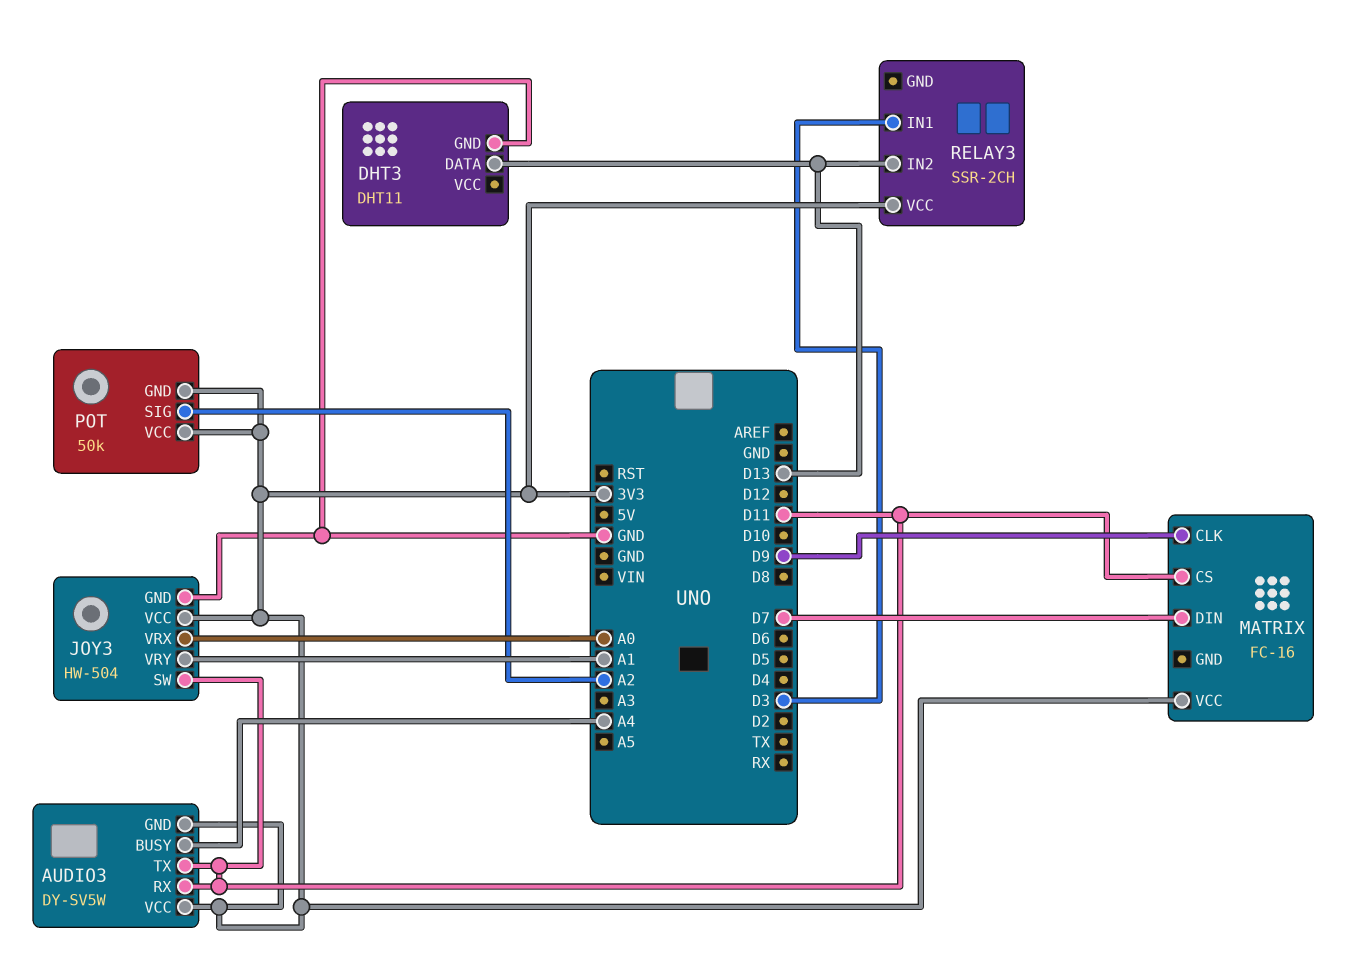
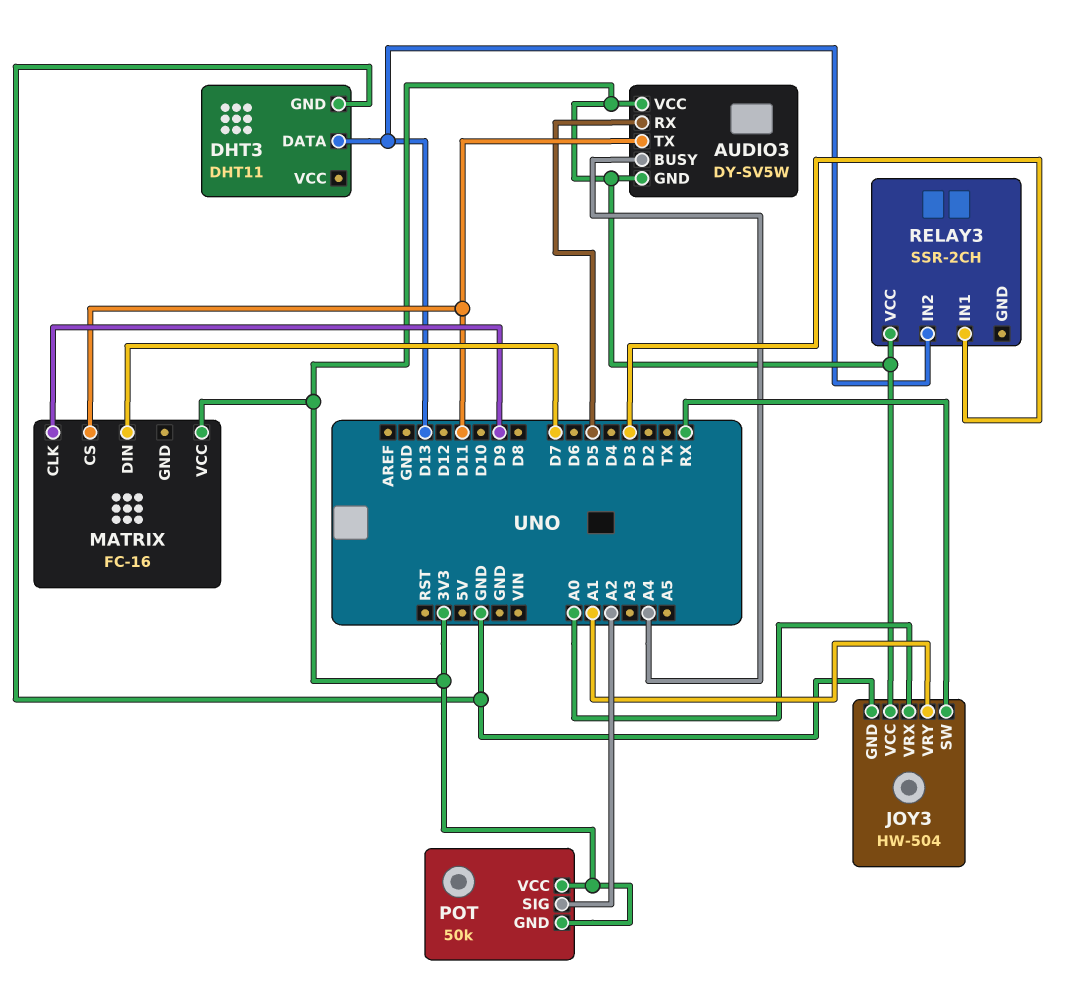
AUDIO3 pin RX: D11 -> D5
JOY3 pin SW: D11 -> RX

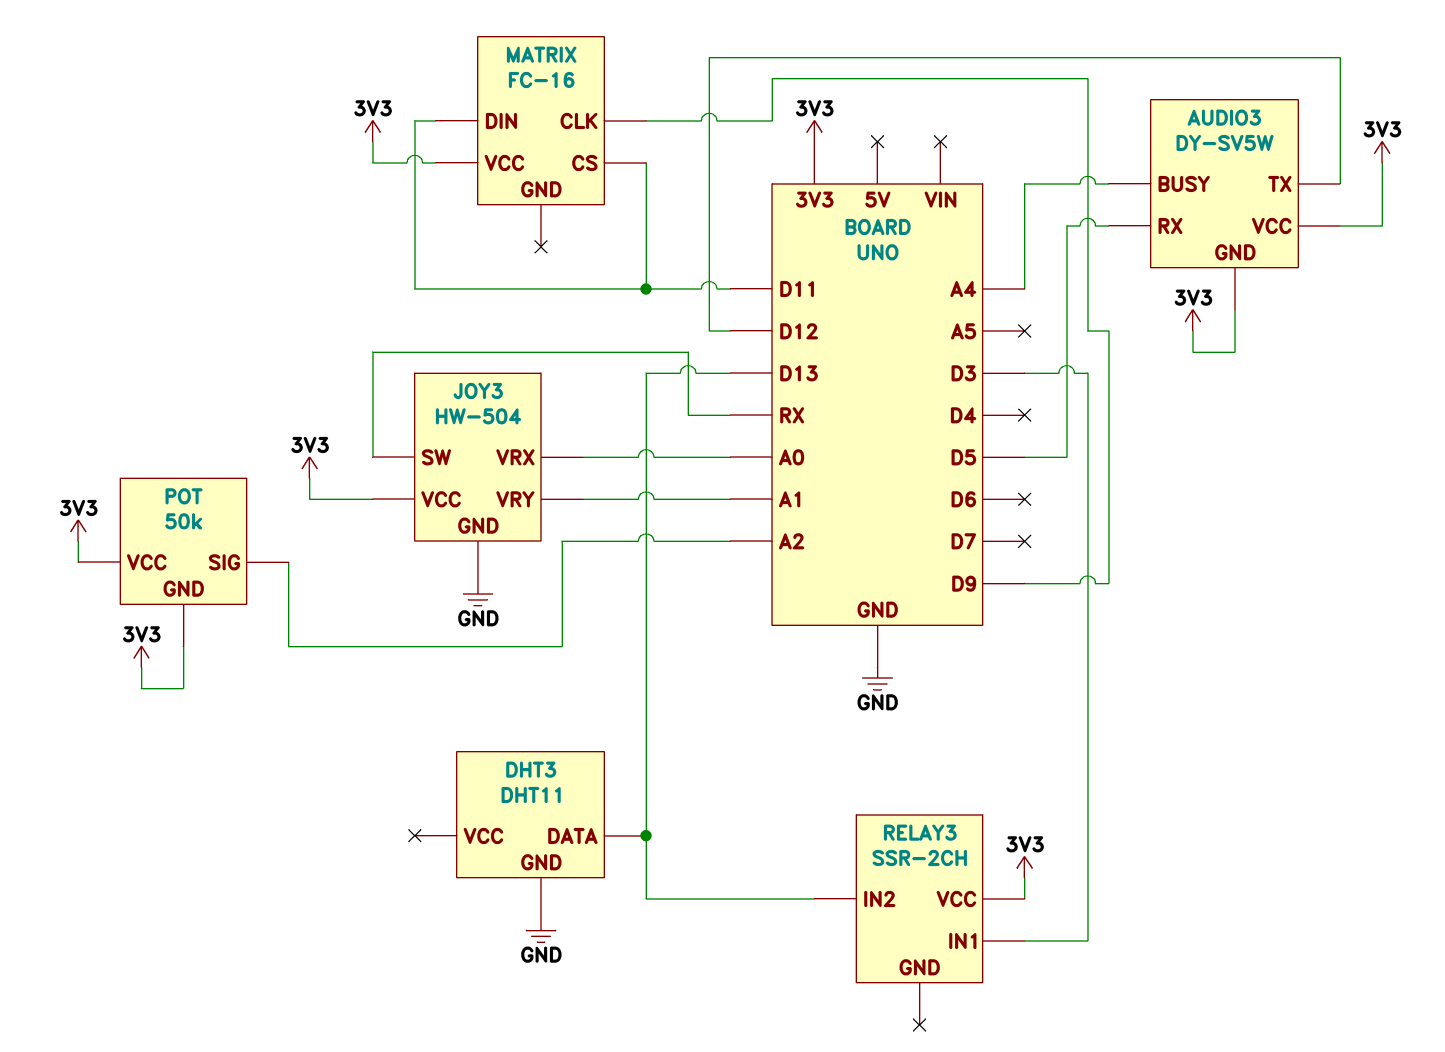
AUDIO3 pin TX: D11 -> D12
MATRIX pin DIN: D7 -> D11

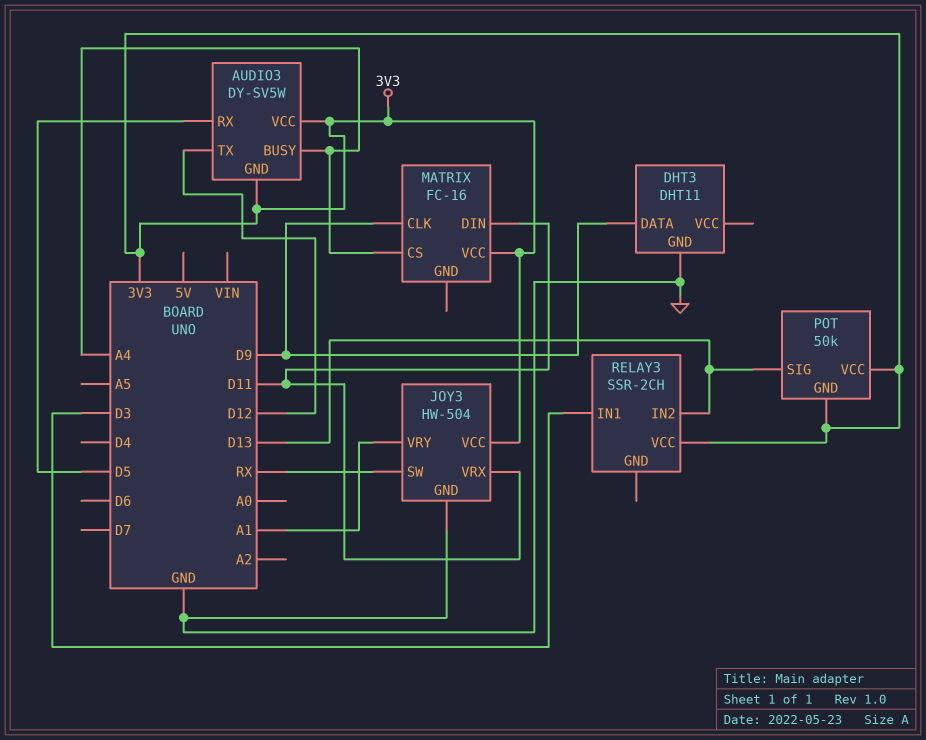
DHT3 pin DATA: D13 -> D9
JOY3 pin VRX: A0 -> D11
MATRIX pin CS: D11 -> A4
POT pin SIG: A2 -> D13

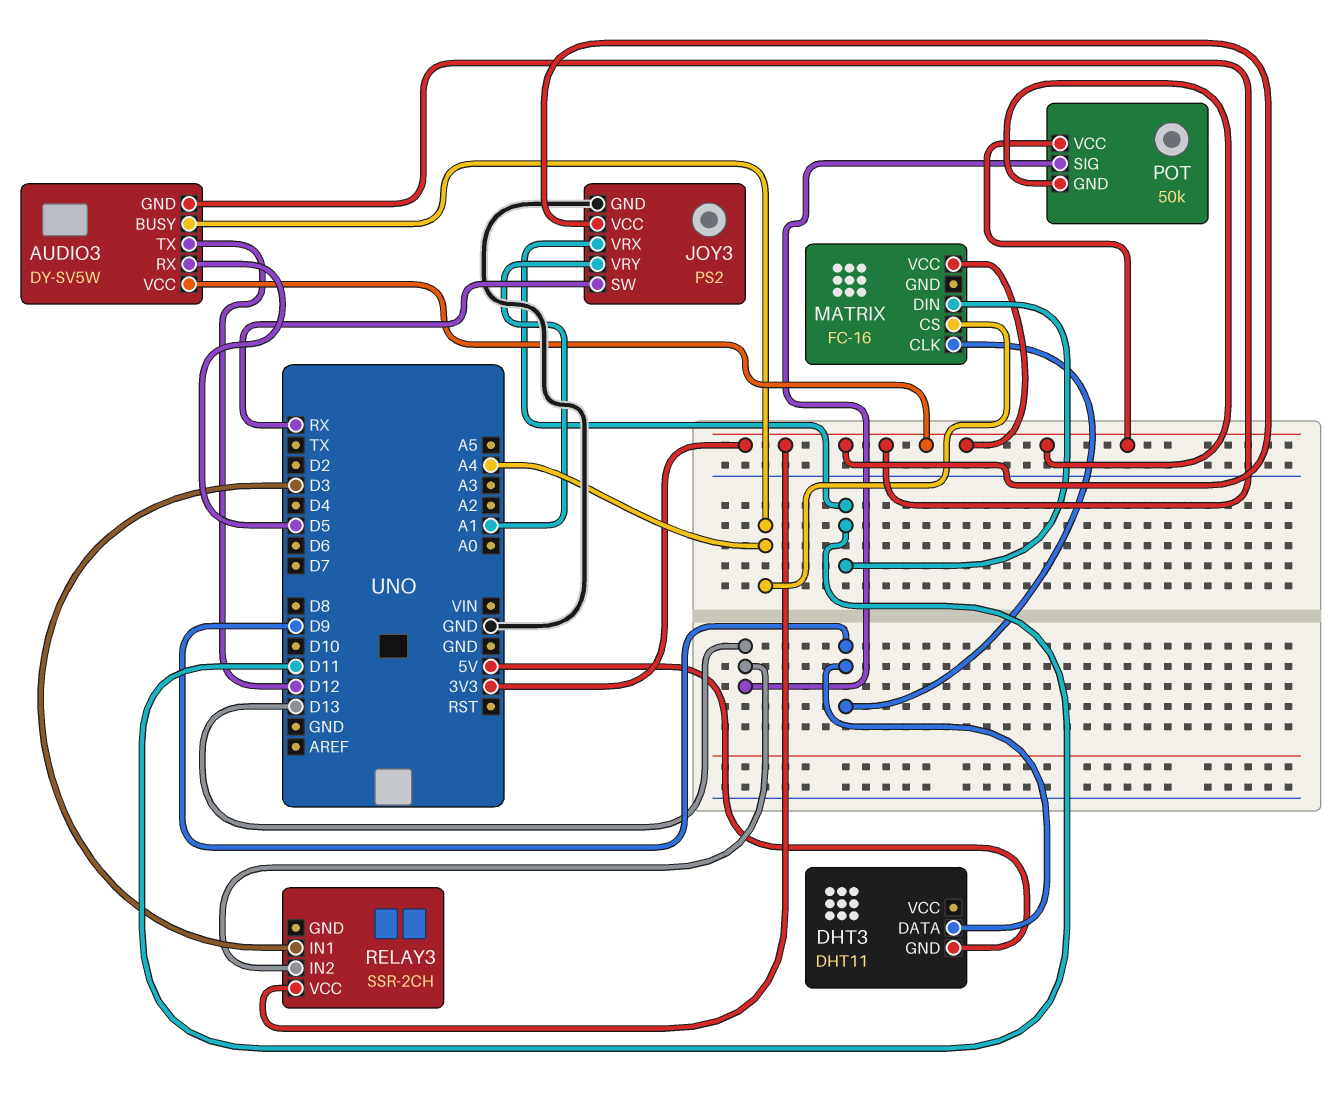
DHT3 pin GND: GND -> 5V
JOY3: HW-504 -> PS2

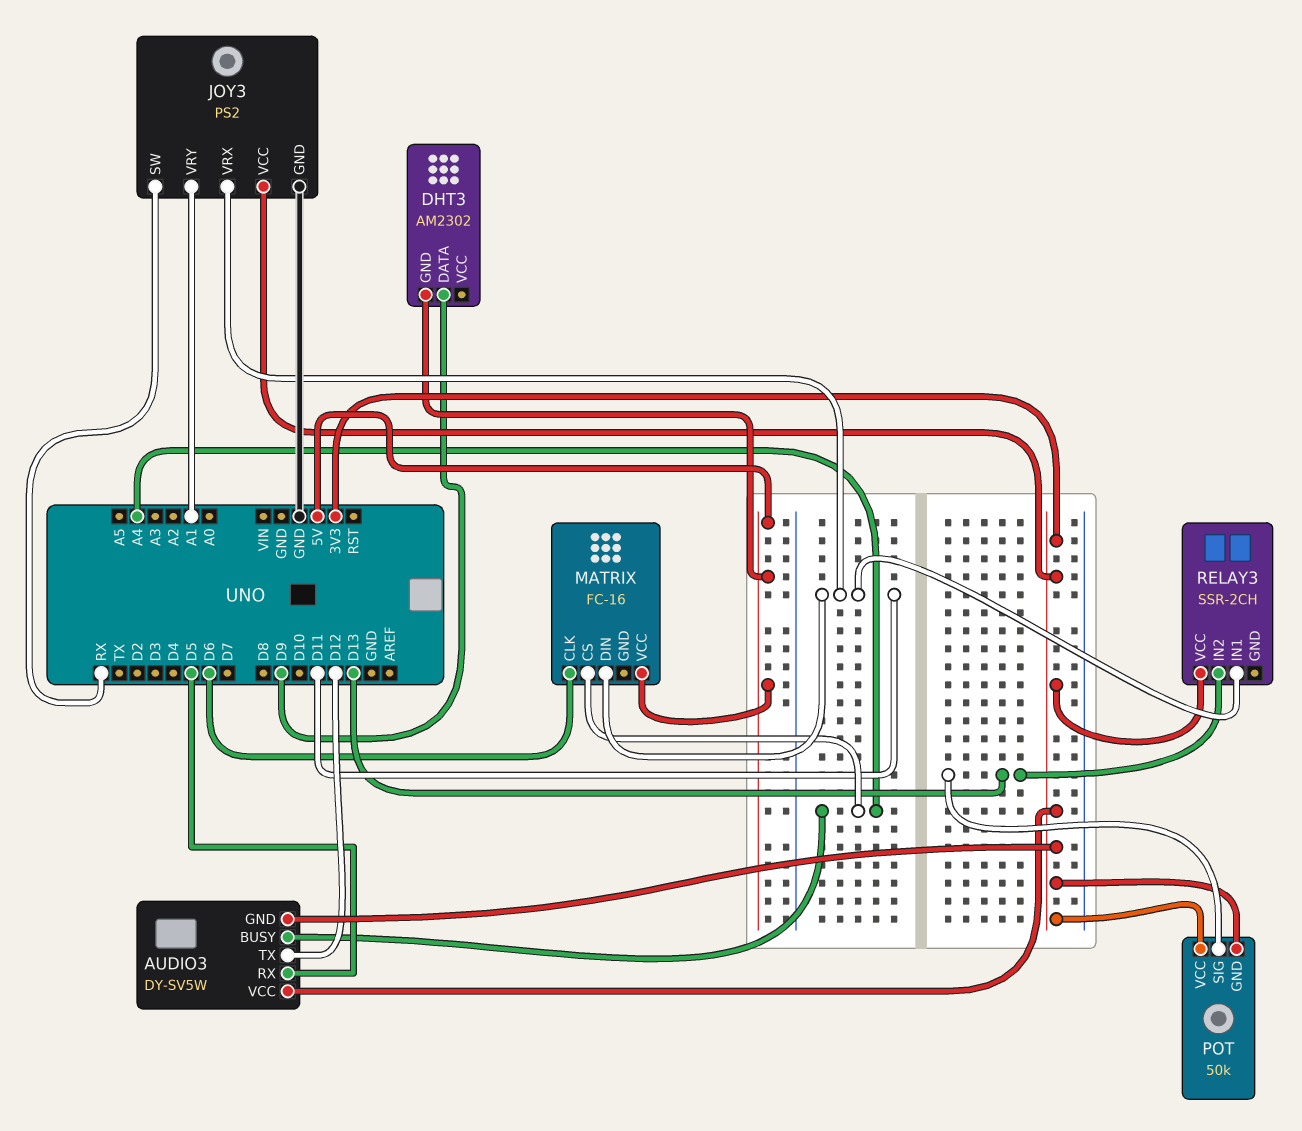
DHT3: DHT11 -> AM2302
MATRIX pin CLK: D9 -> D6
MATRIX pin VCC: 3V3 -> 5V
RELAY3 pin IN1: D3 -> D11

